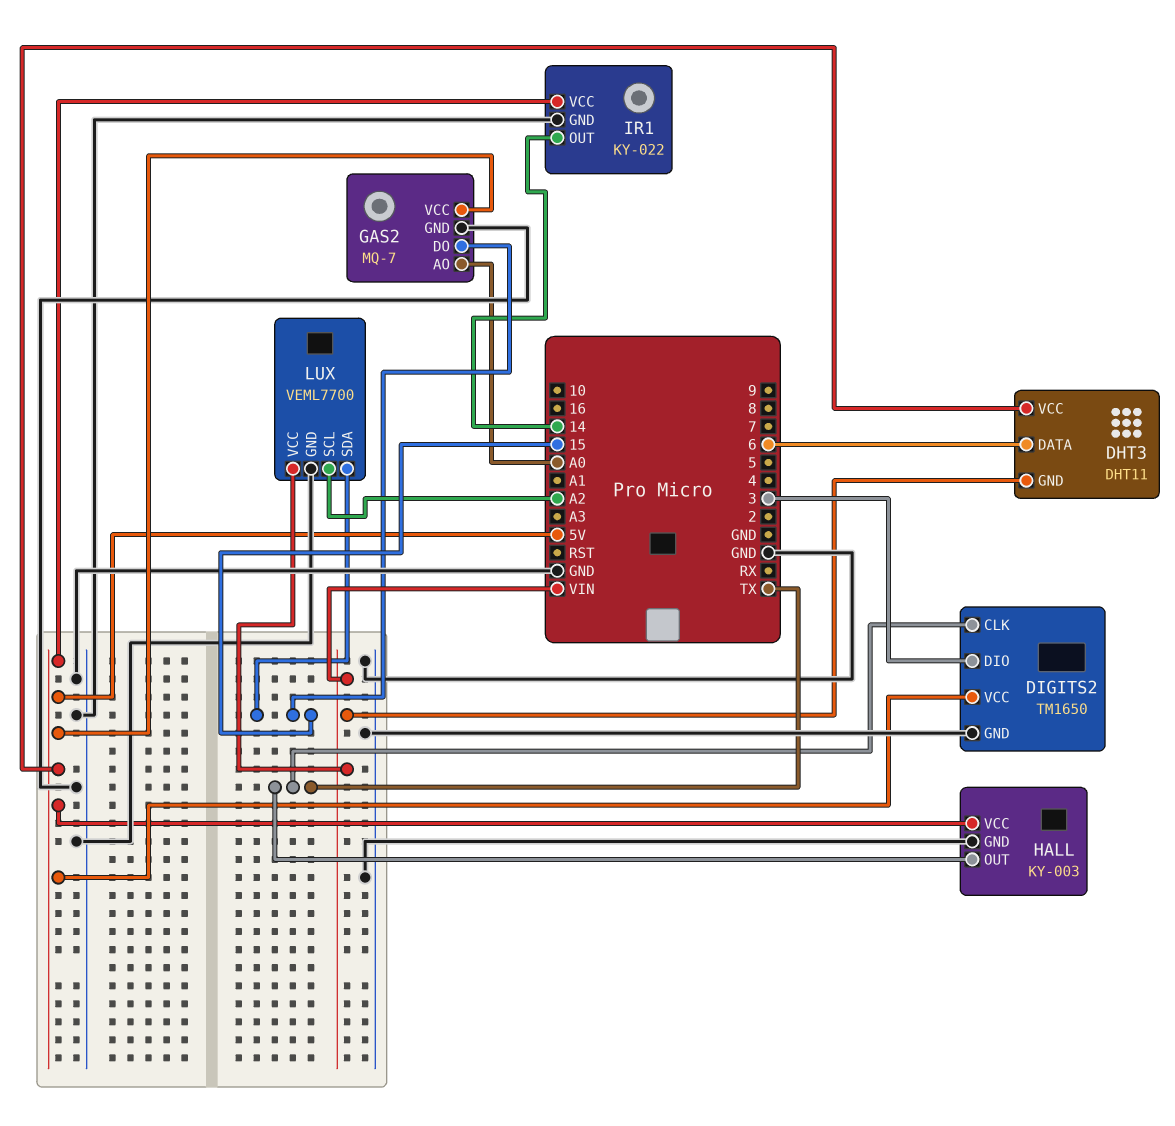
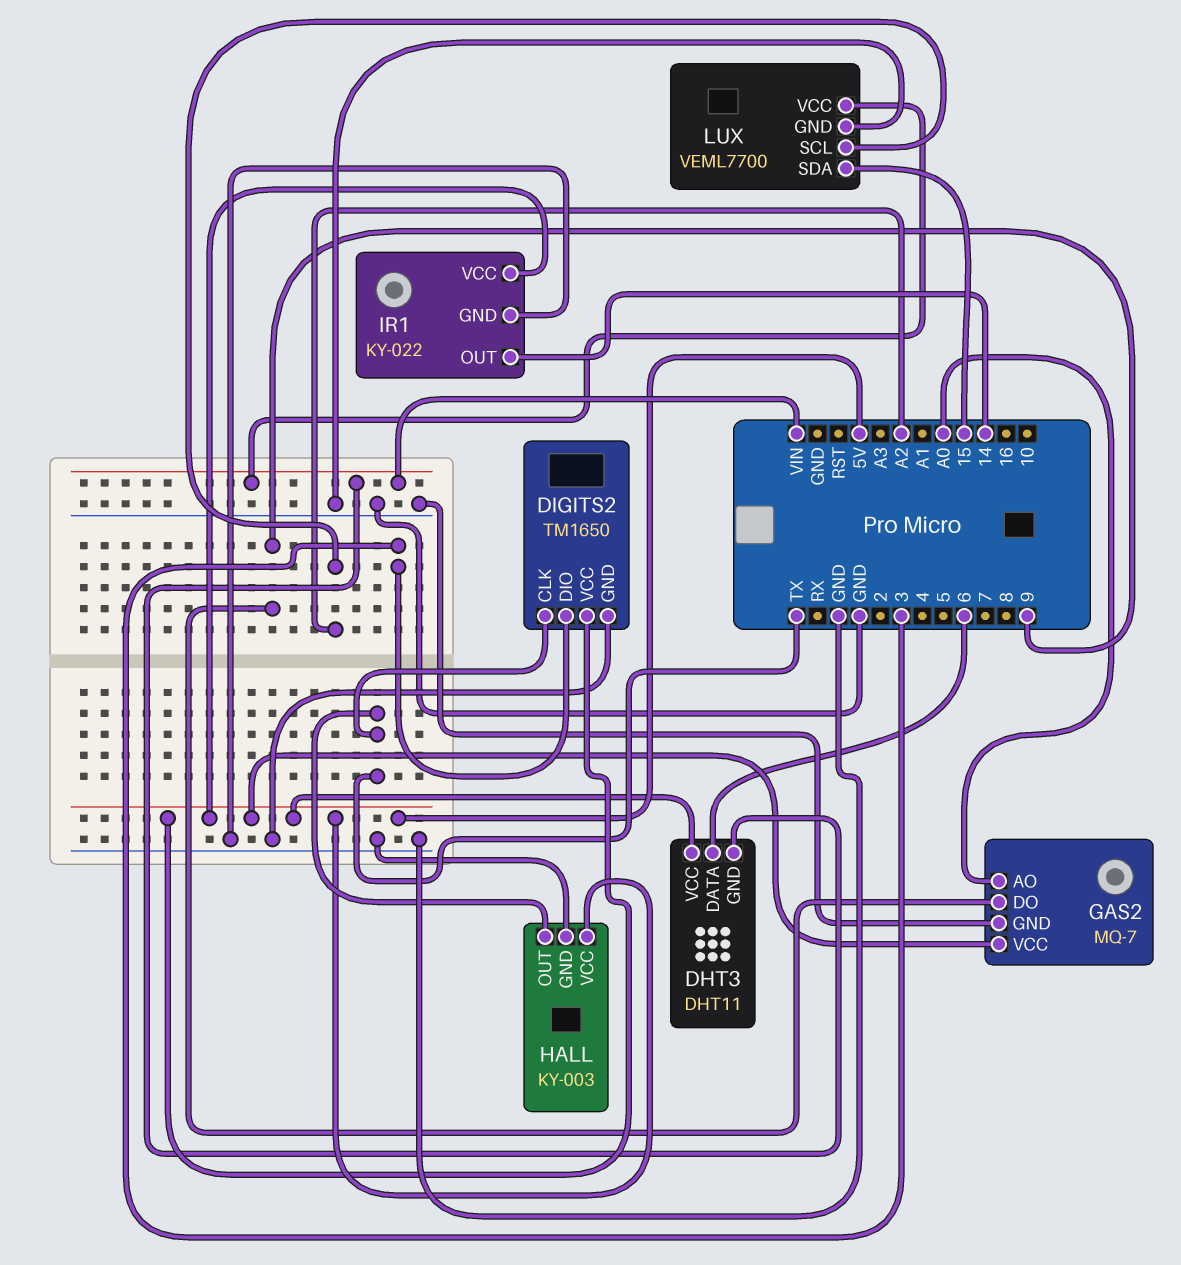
GAS2 pin DO: 15 -> 9

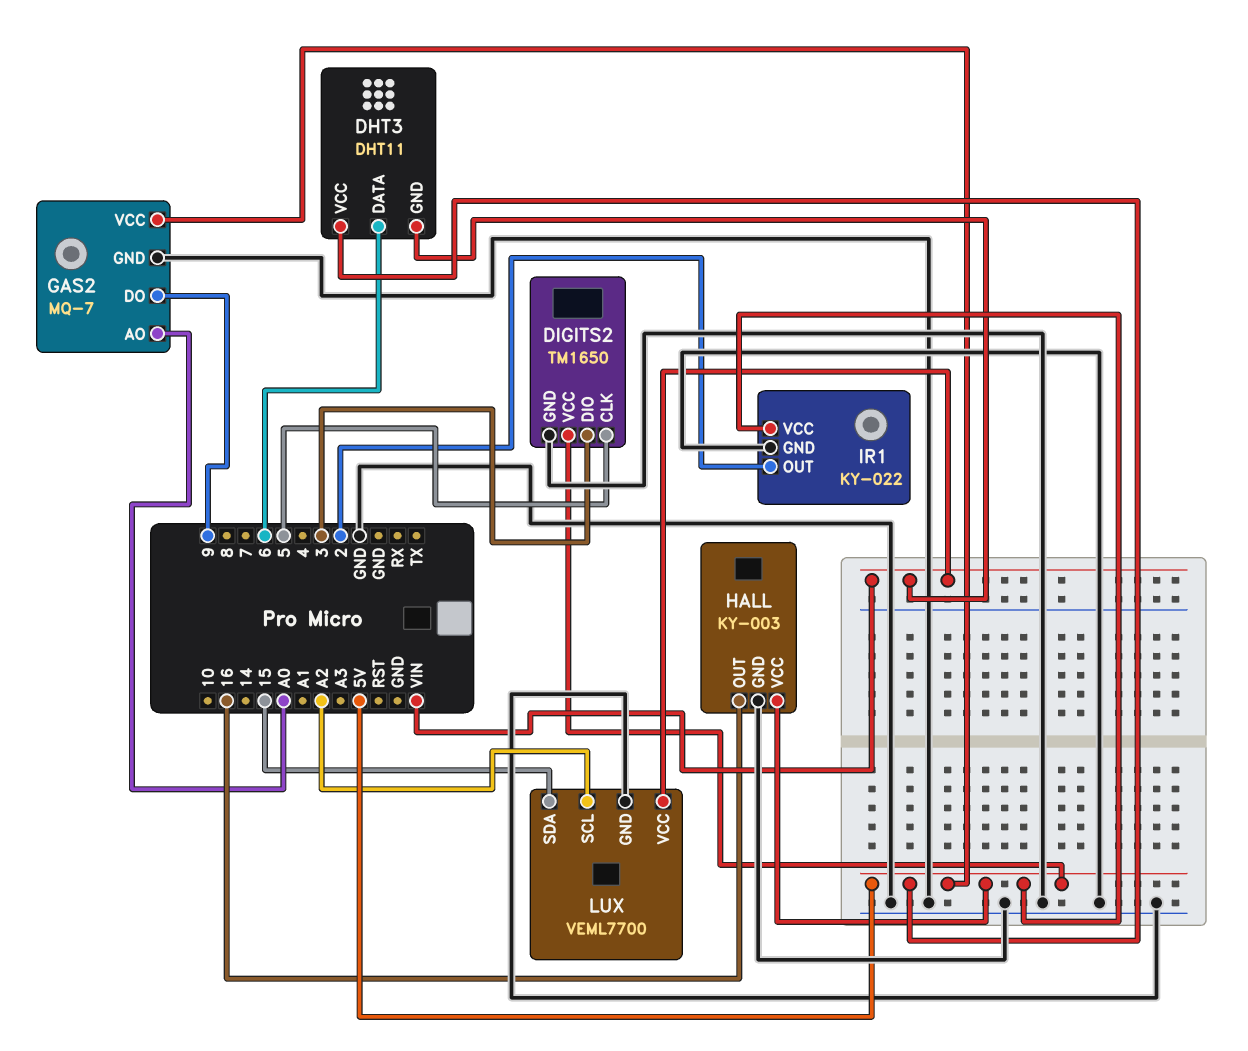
DIGITS2 pin CLK: TX -> 5
HALL pin OUT: TX -> 16
IR1 pin OUT: 14 -> 2

